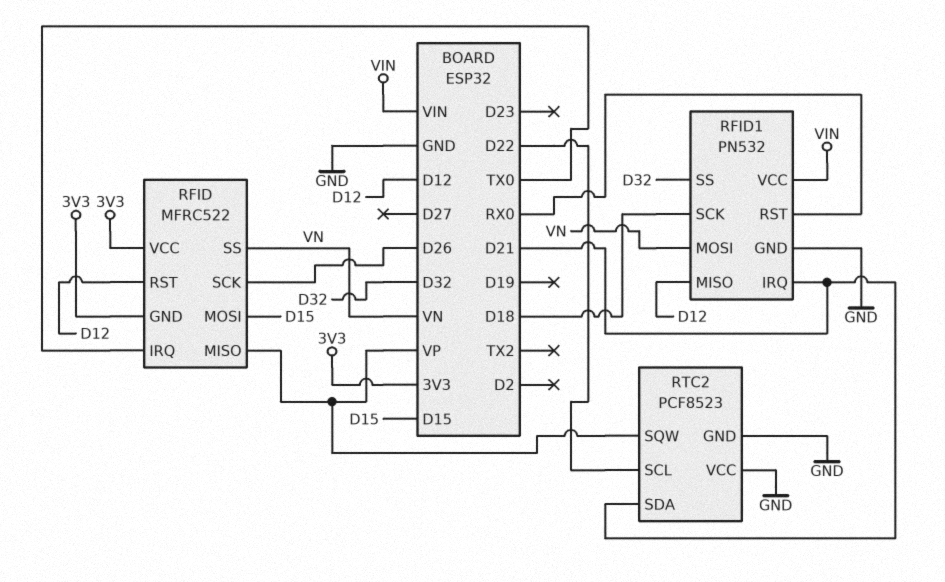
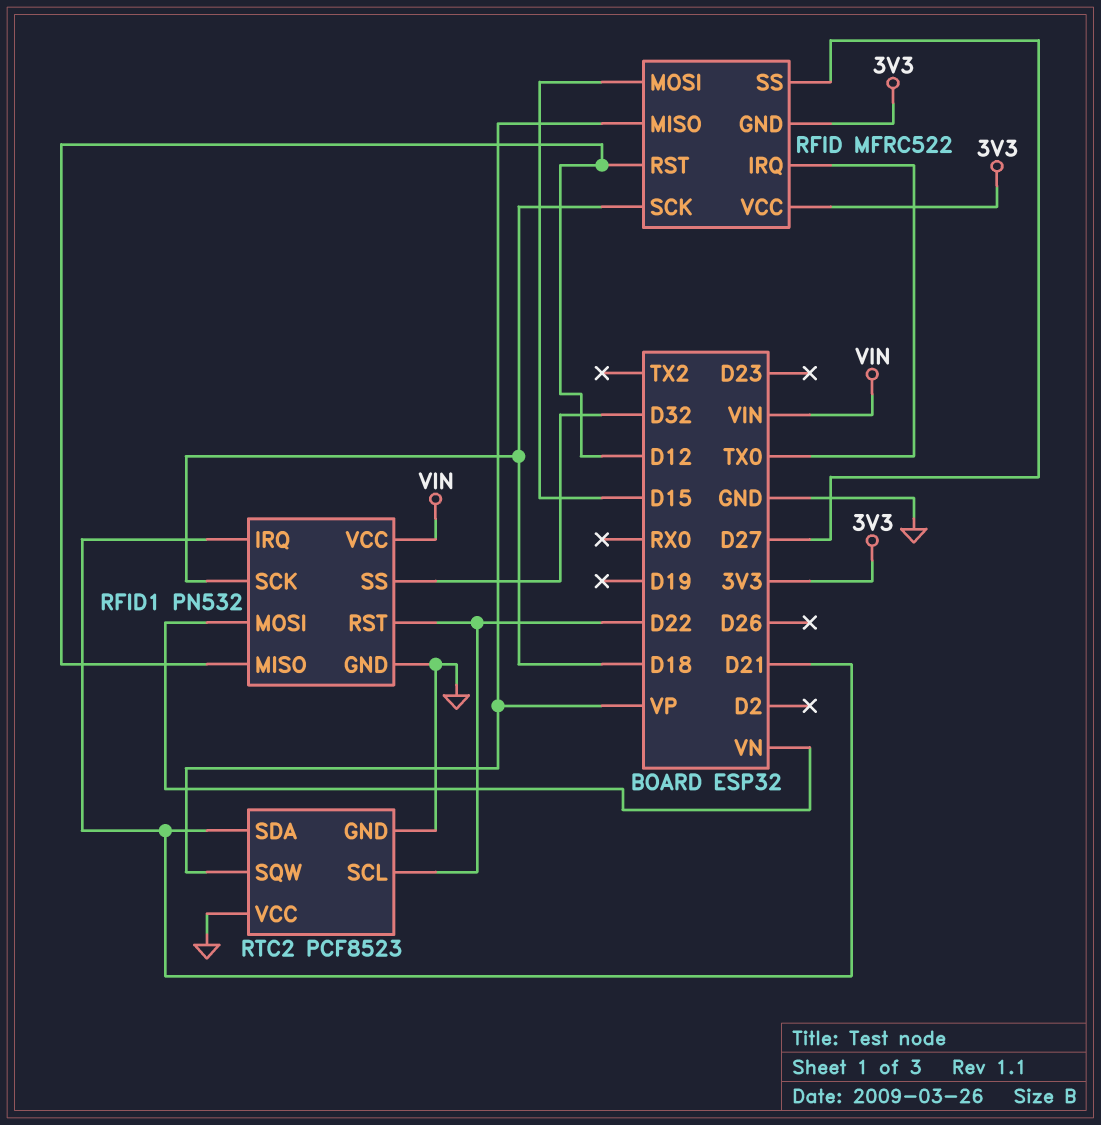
RFID pin SCK: D26 -> D18
RFID pin SS: VN -> D27
RFID1 pin RST: RX0 -> D22

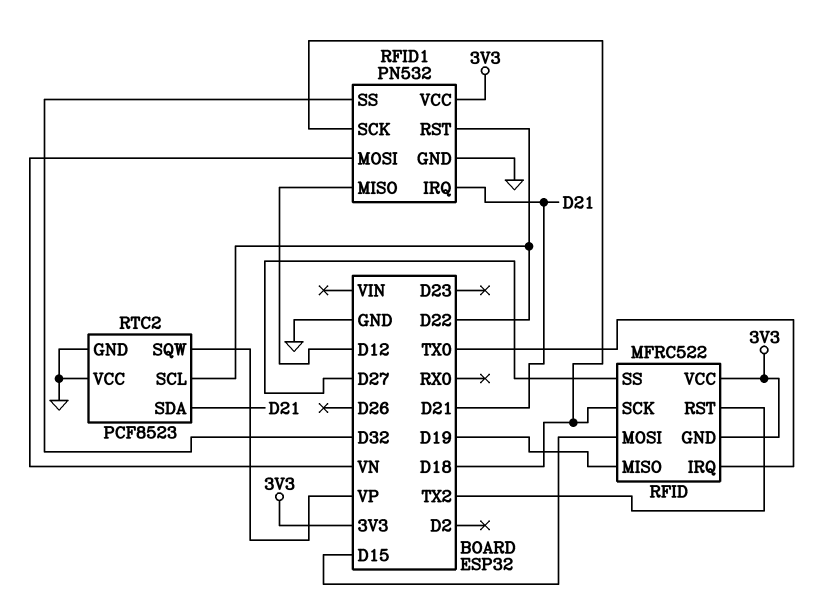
RFID pin MISO: VP -> D19
RFID pin RST: D12 -> TX2
RFID1 pin VCC: VIN -> 3V3

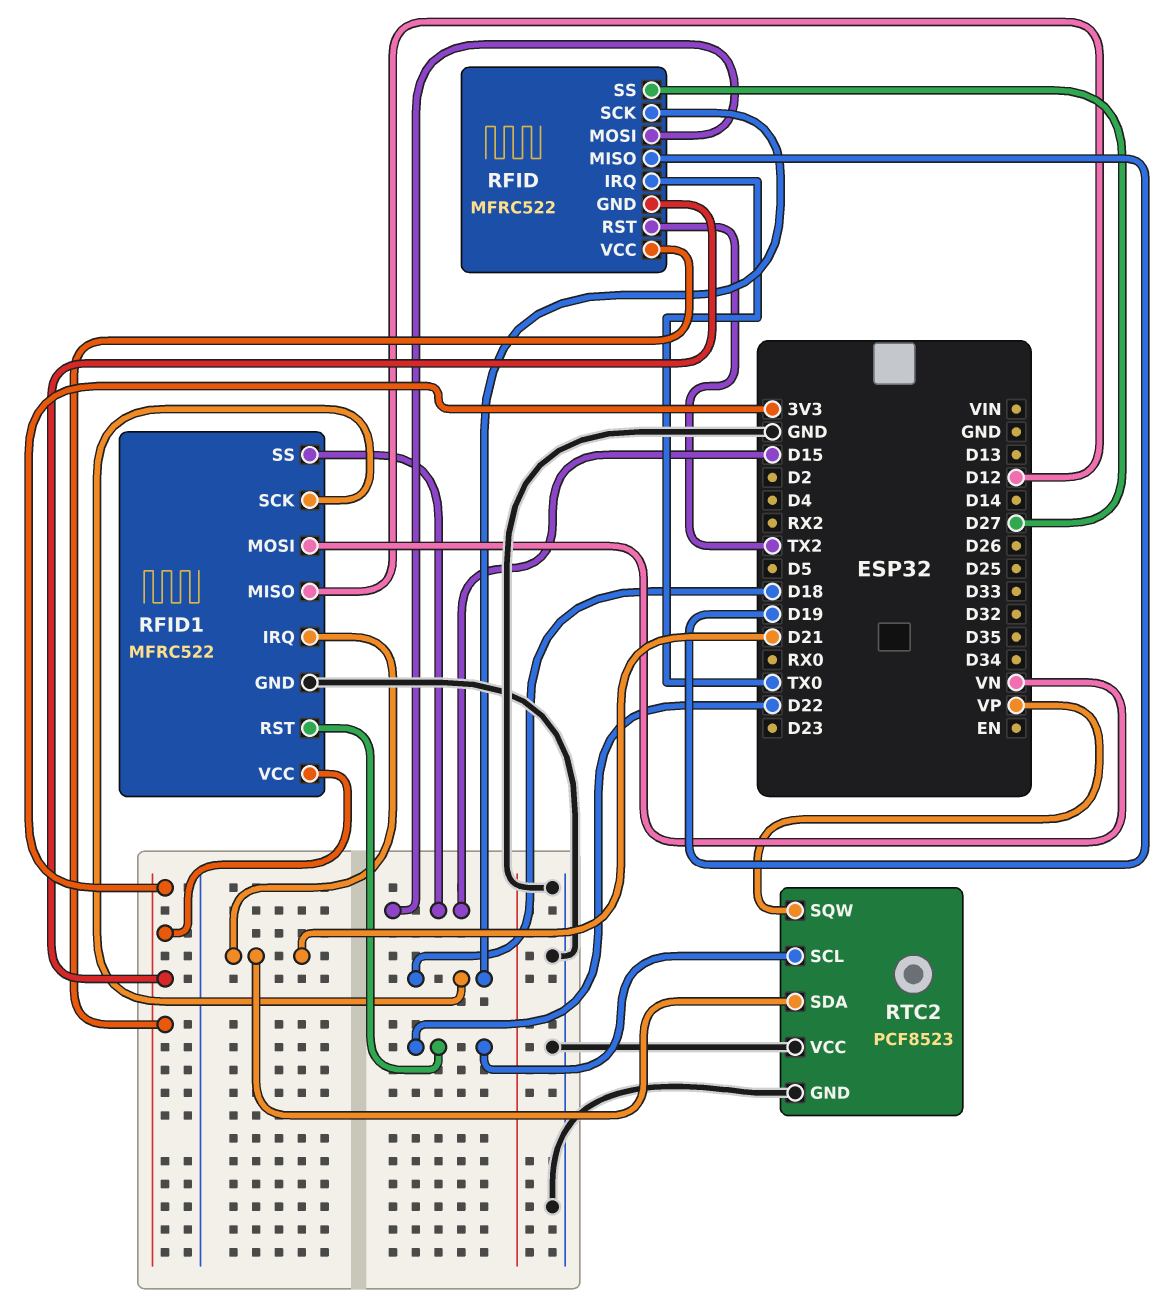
RFID1: PN532 -> MFRC522
RFID1 pin SS: D32 -> D15

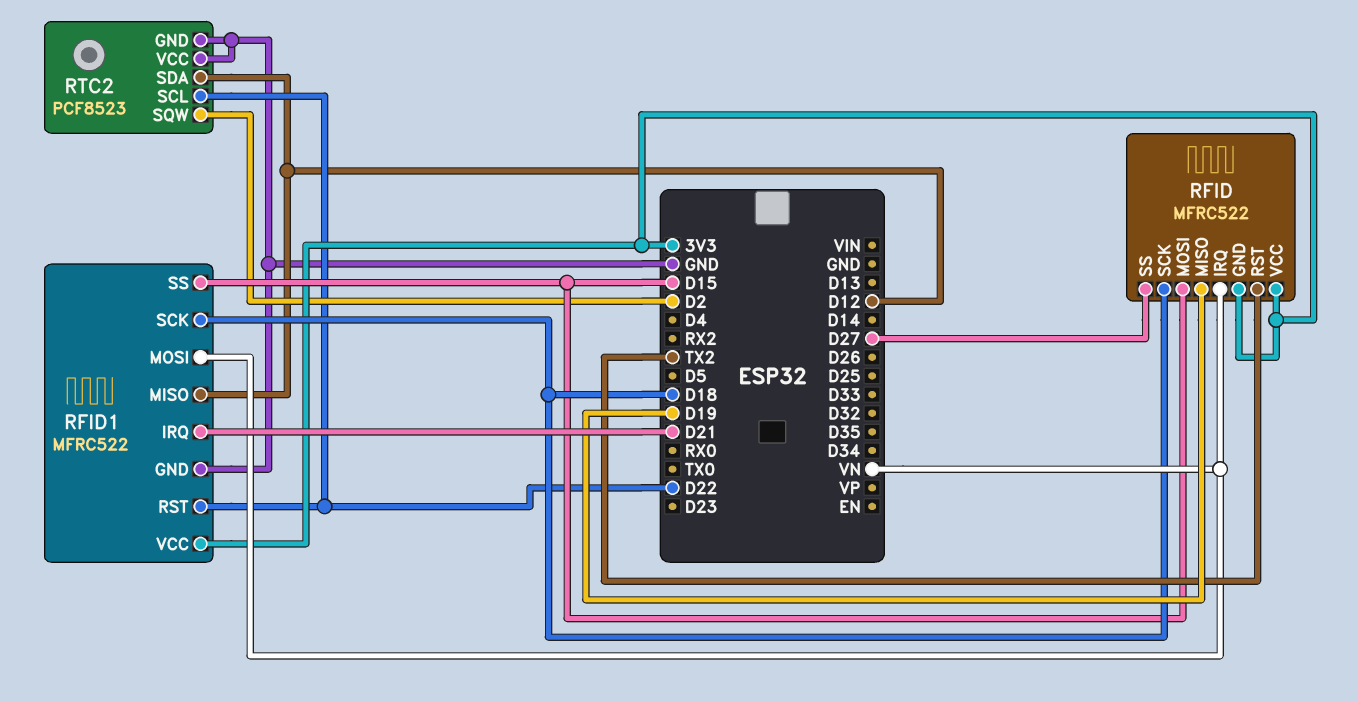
RFID pin IRQ: TX0 -> VN
RTC2 pin SDA: D21 -> D12
RTC2 pin SQW: VP -> D2

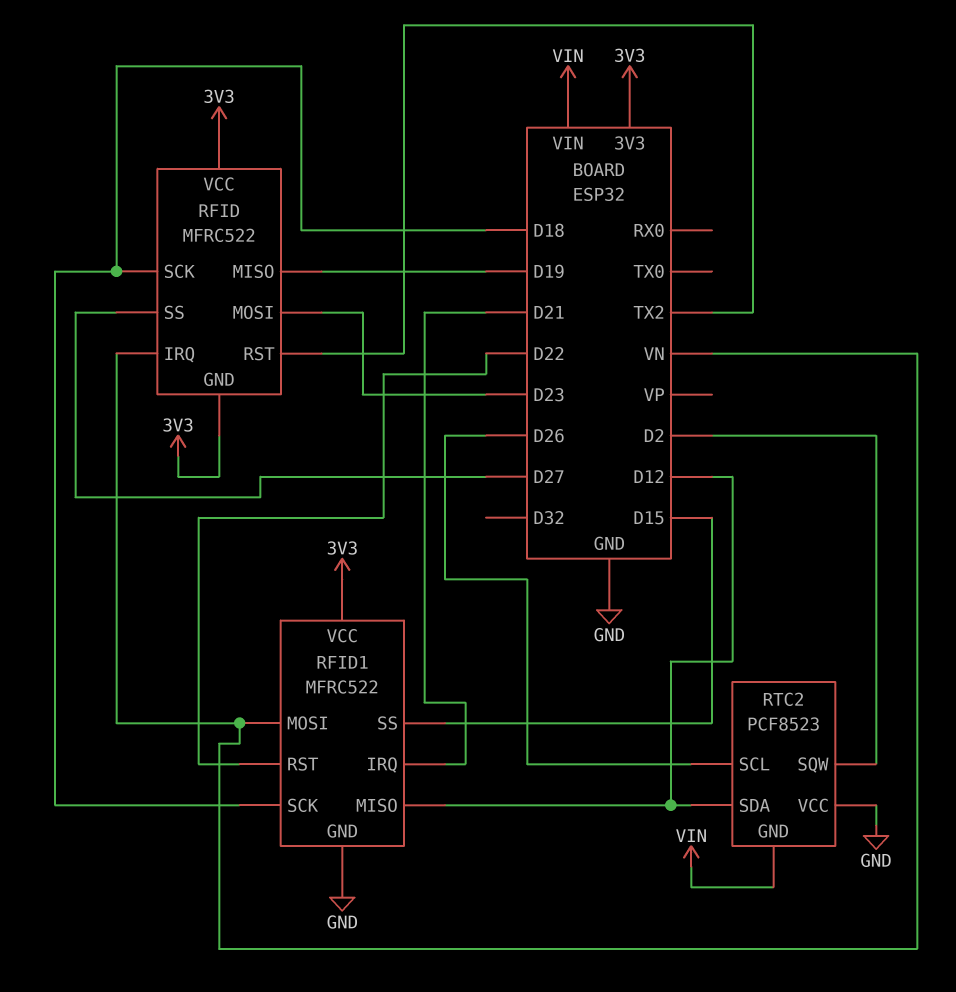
RFID pin MOSI: D15 -> D23
RTC2 pin GND: GND -> VIN
RTC2 pin SCL: D22 -> D26

